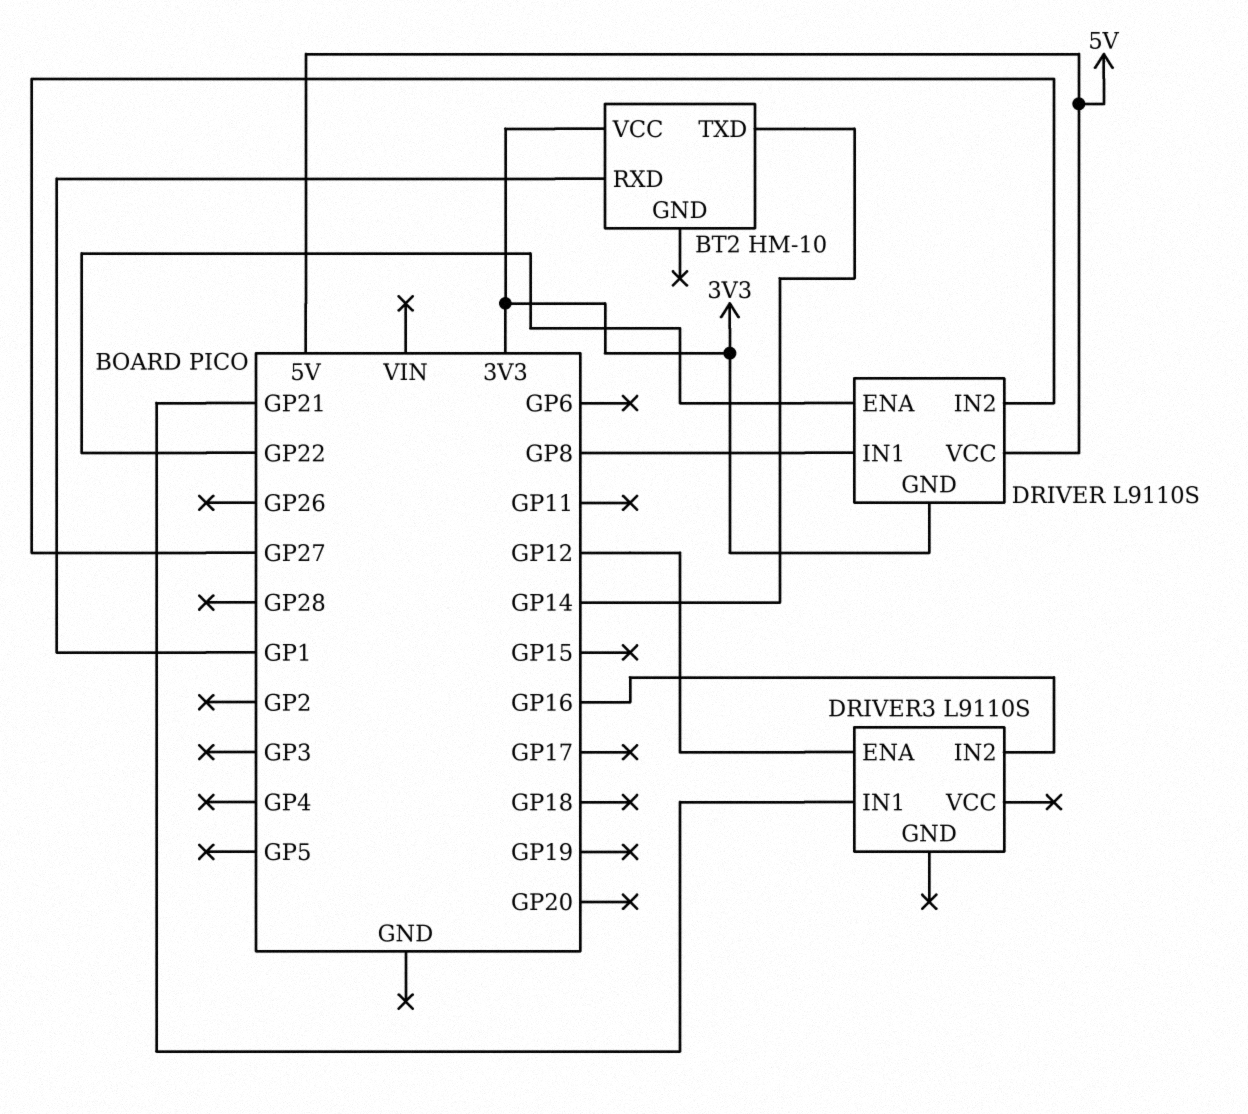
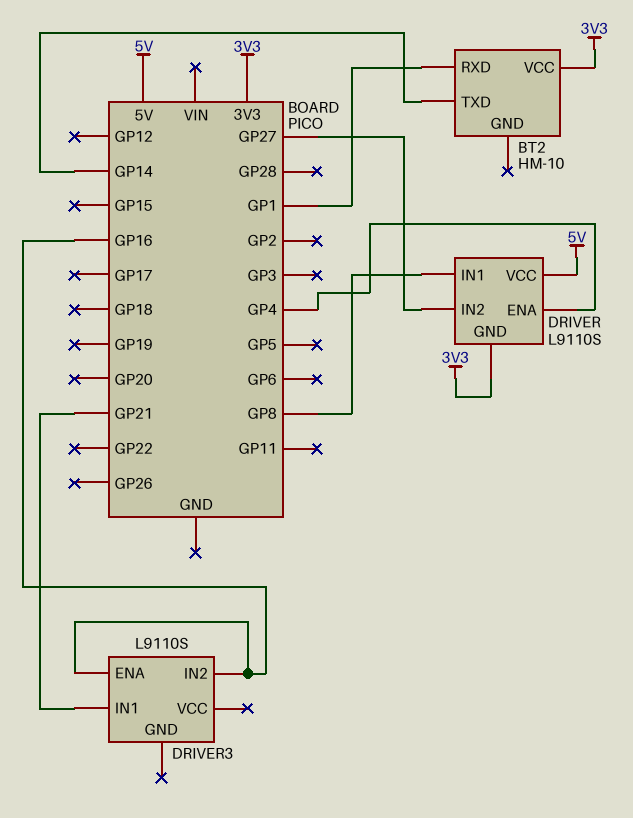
DRIVER pin ENA: GP22 -> GP4
DRIVER3 pin ENA: GP12 -> GP16

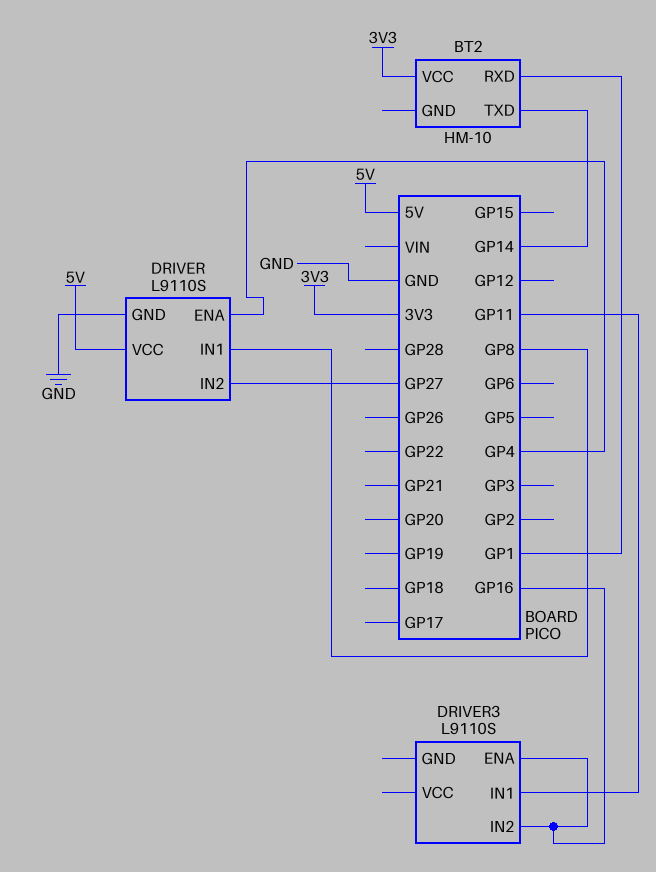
DRIVER pin GND: 3V3 -> GND
DRIVER3 pin IN1: GP21 -> GP11

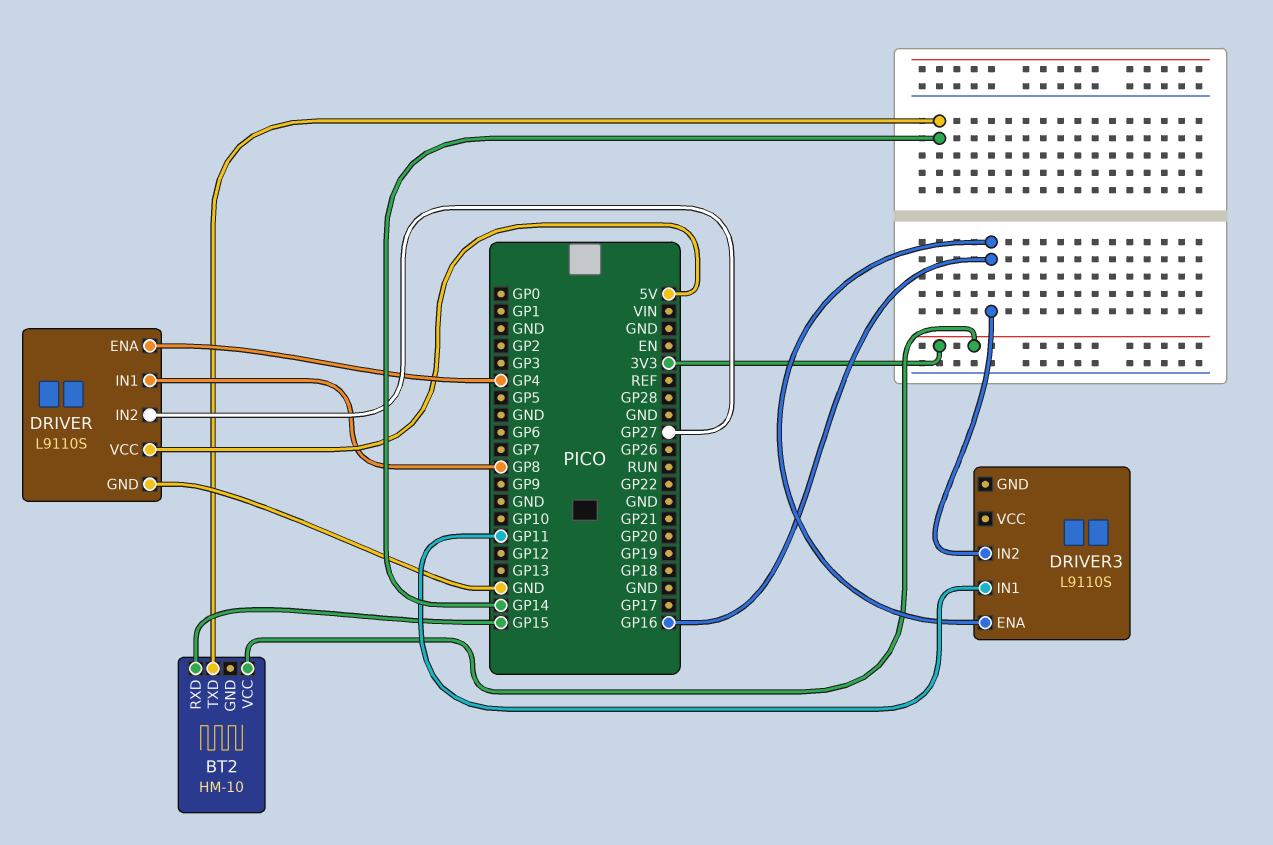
BT2 pin RXD: GP1 -> GP15

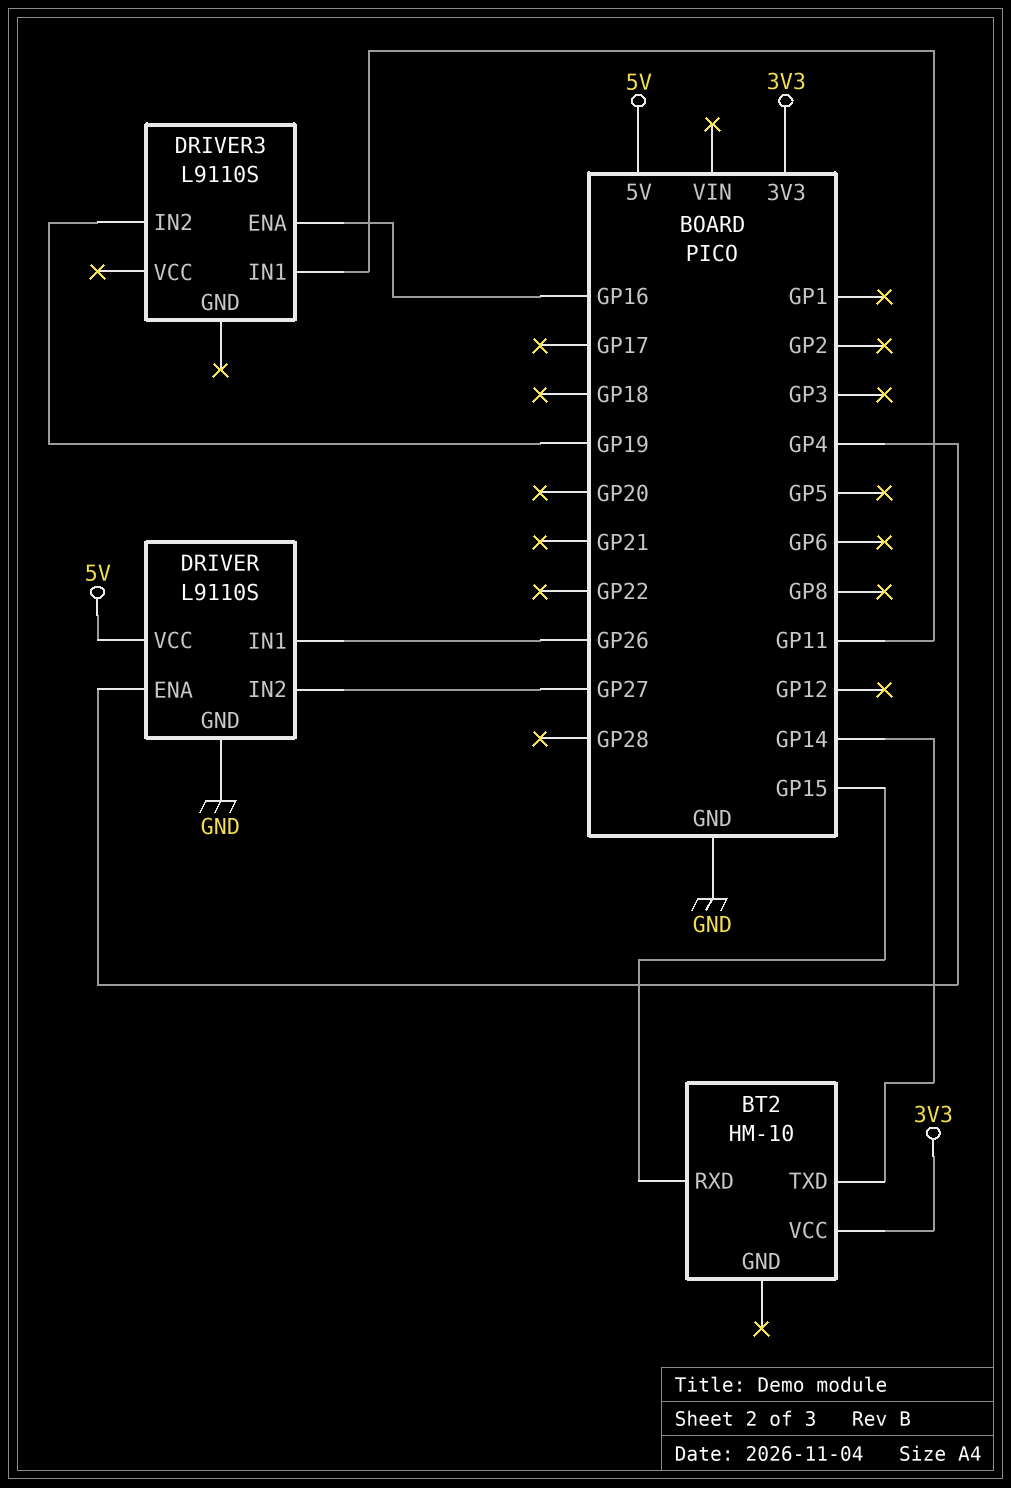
DRIVER pin IN1: GP8 -> GP26
DRIVER3 pin IN2: GP16 -> GP19

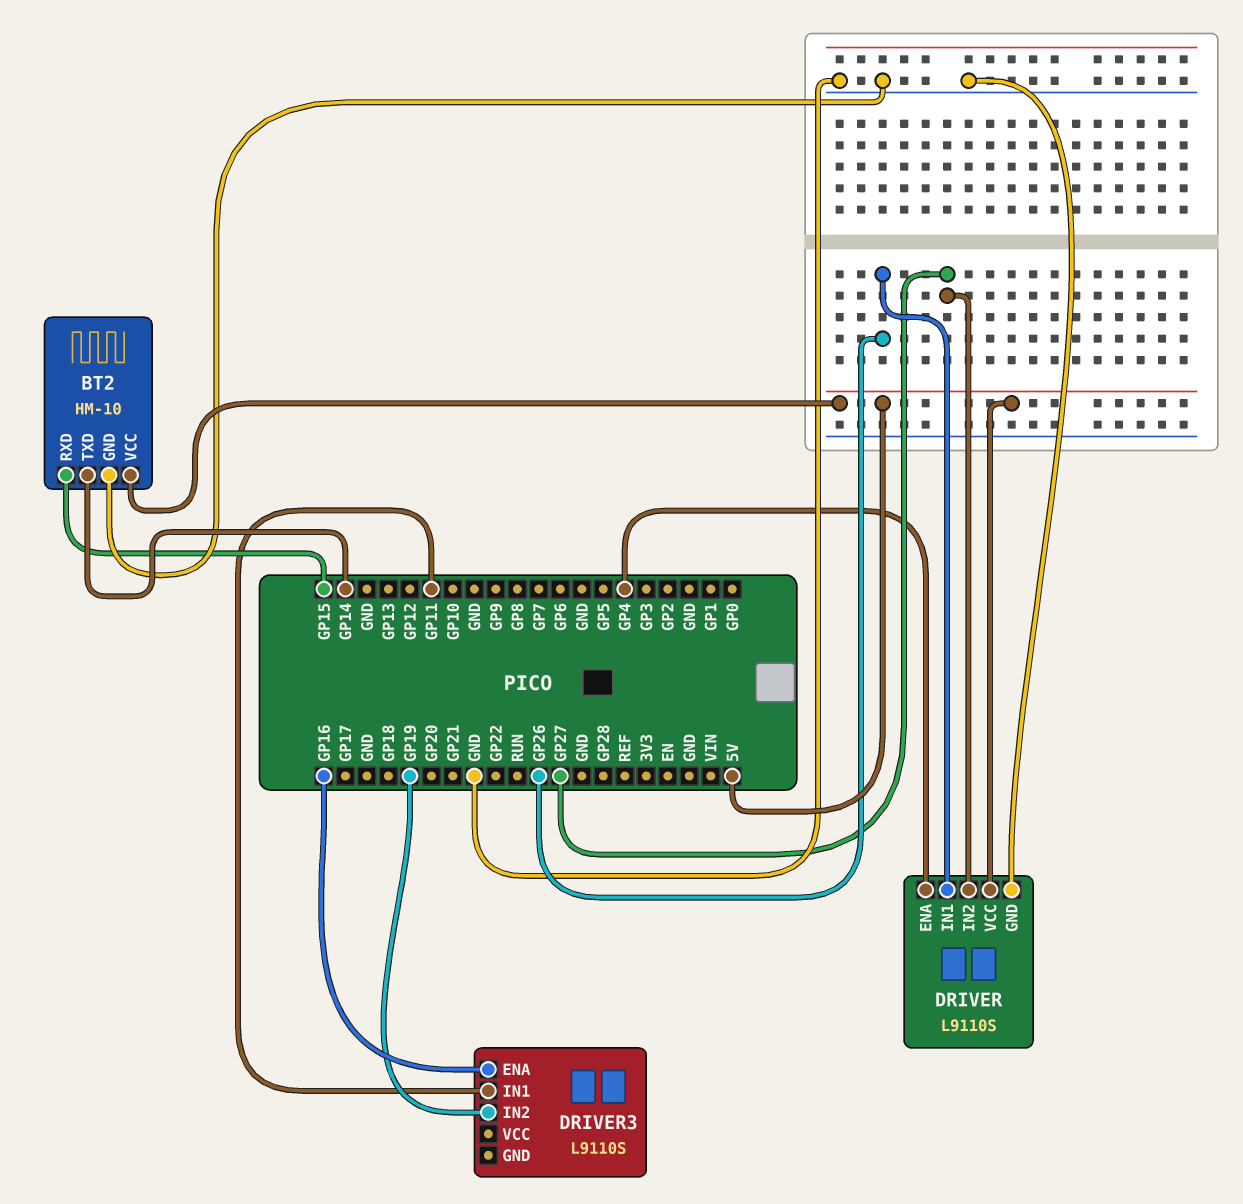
BT2 pin GND: none -> GND
BT2 pin VCC: 3V3 -> 5V

